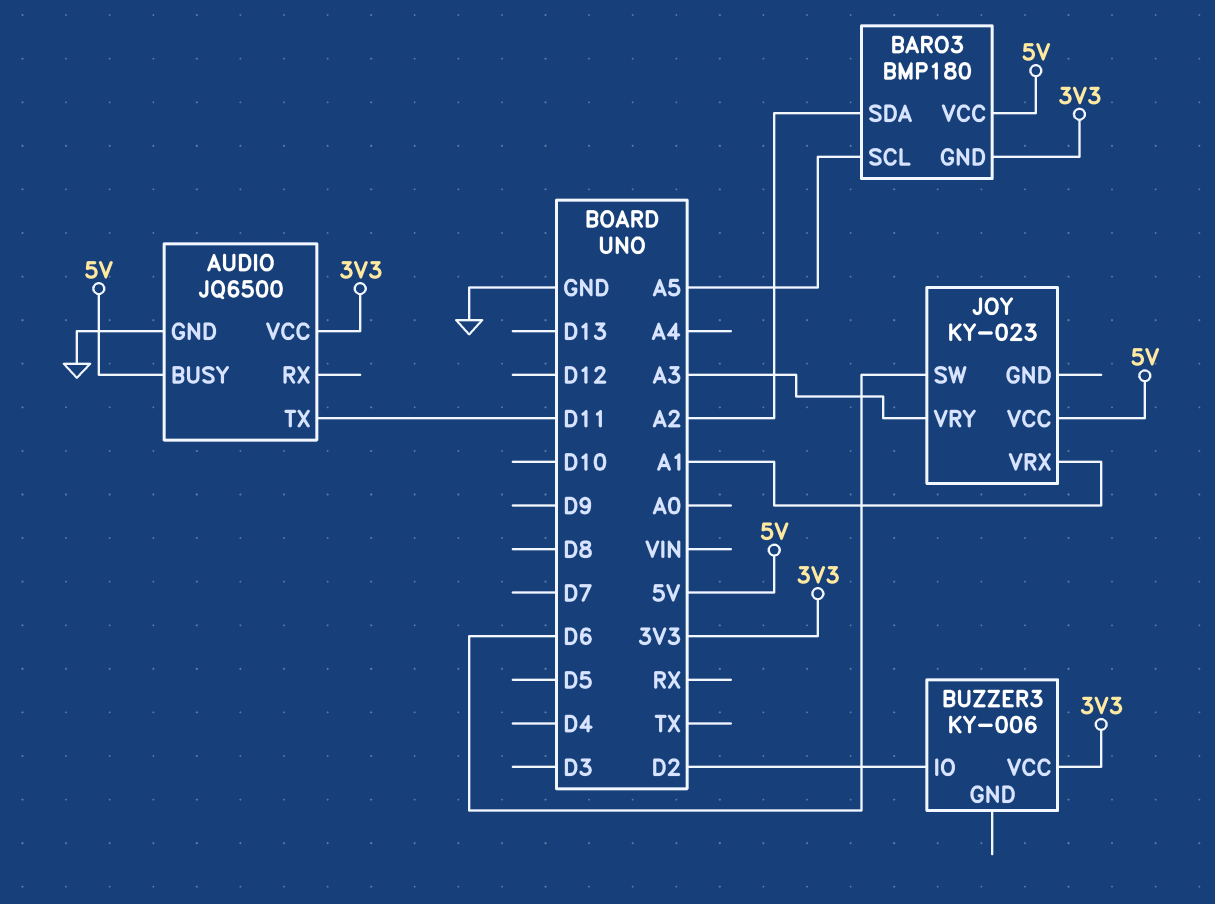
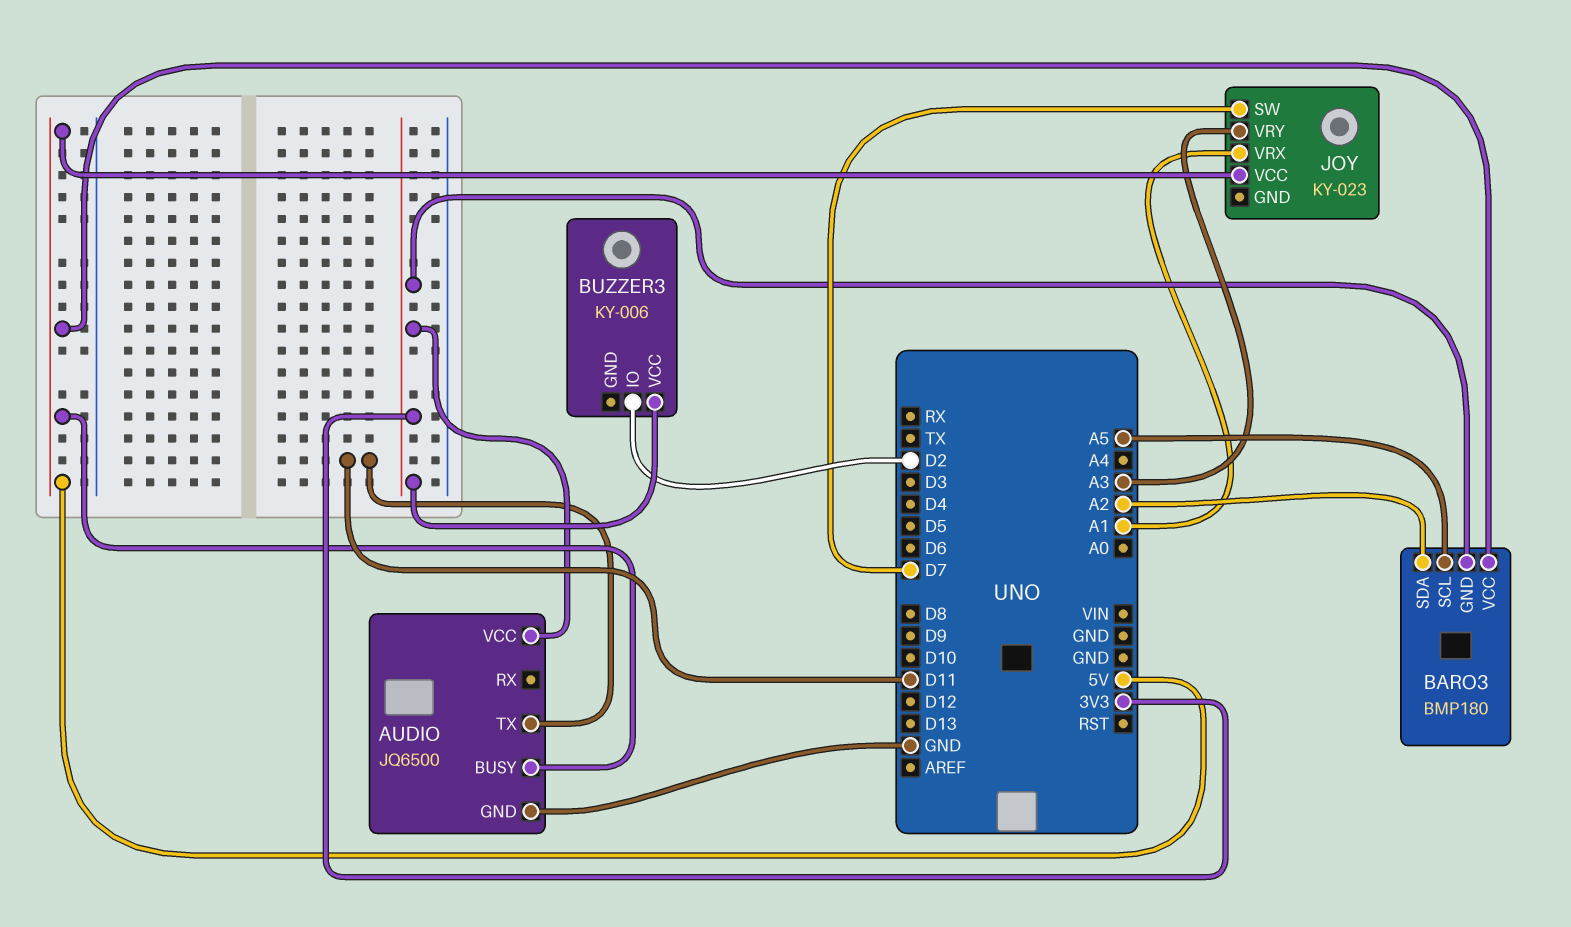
JOY pin SW: D6 -> D7

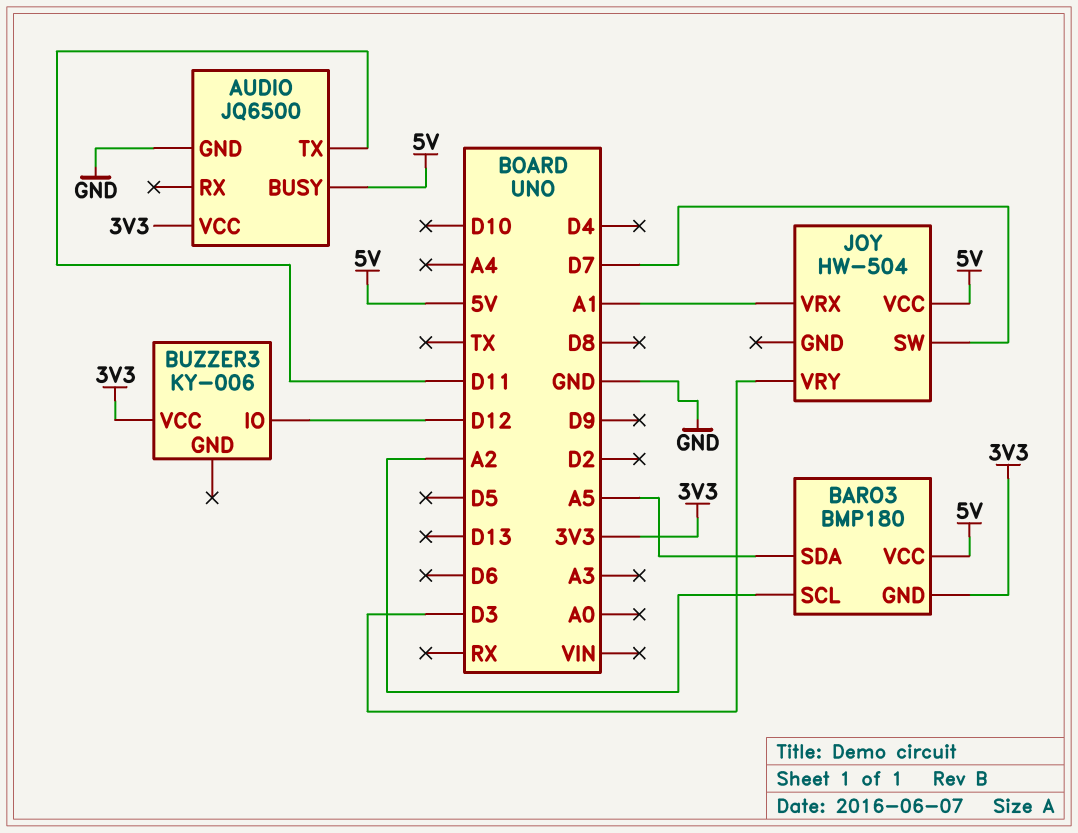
BARO3 pin SCL: A5 -> A2
BARO3 pin SDA: A2 -> A5
BUZZER3 pin IO: D2 -> D12
JOY: KY-023 -> HW-504
JOY pin VRY: A3 -> D3

